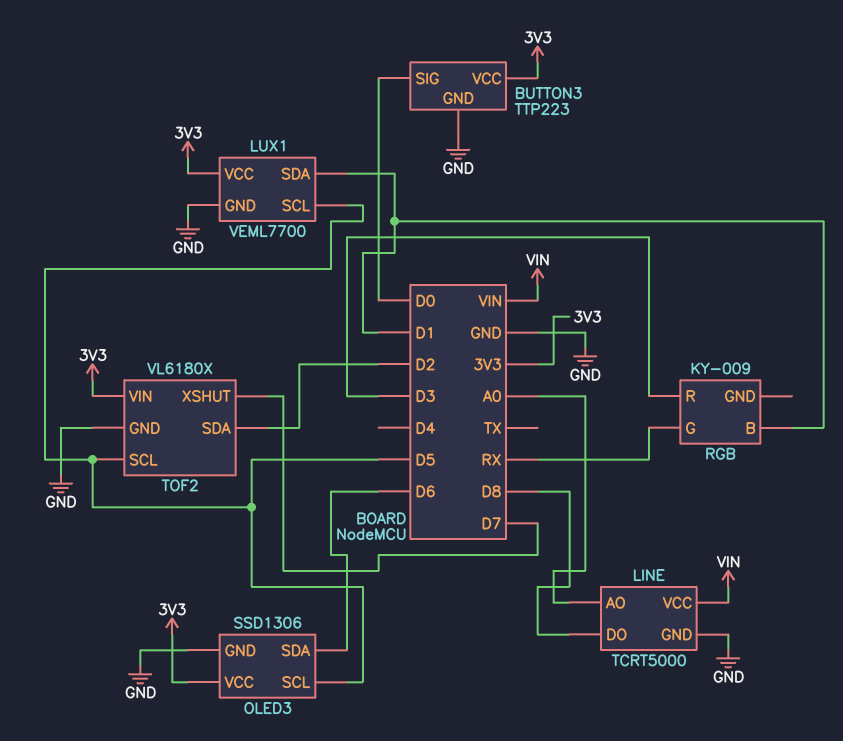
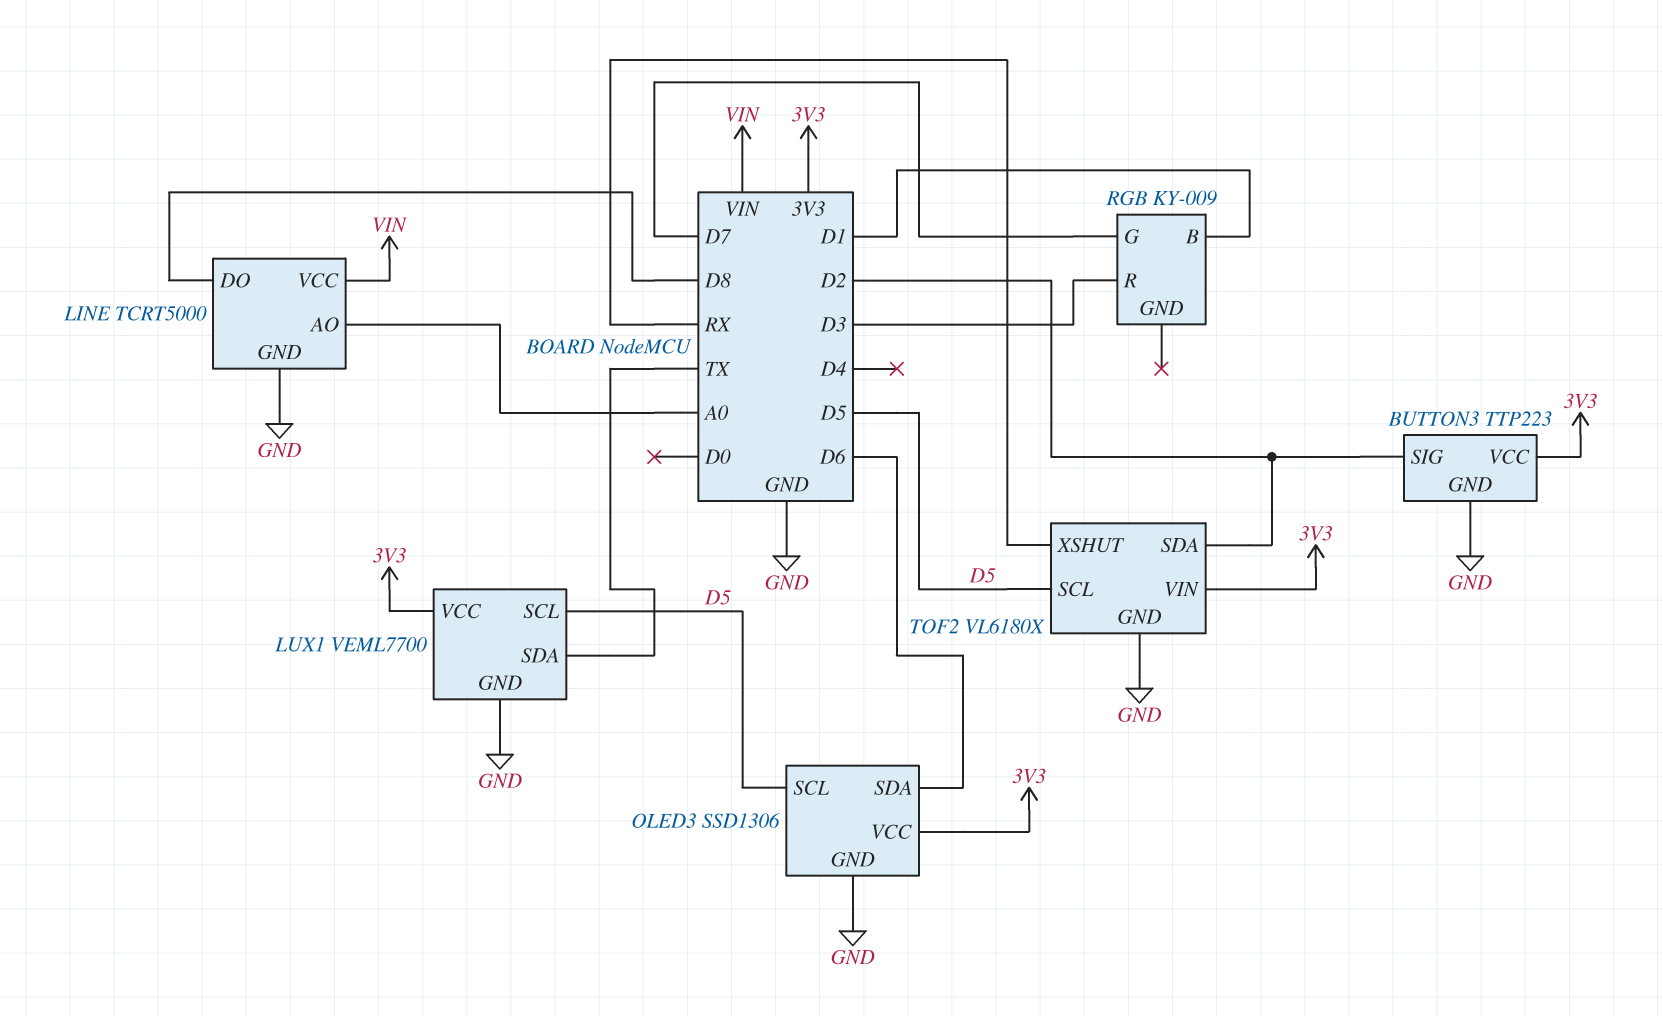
BUTTON3 pin SIG: D0 -> D2
LUX1 pin SDA: D1 -> TX
RGB pin G: RX -> D7
TOF2 pin XSHUT: D7 -> RX

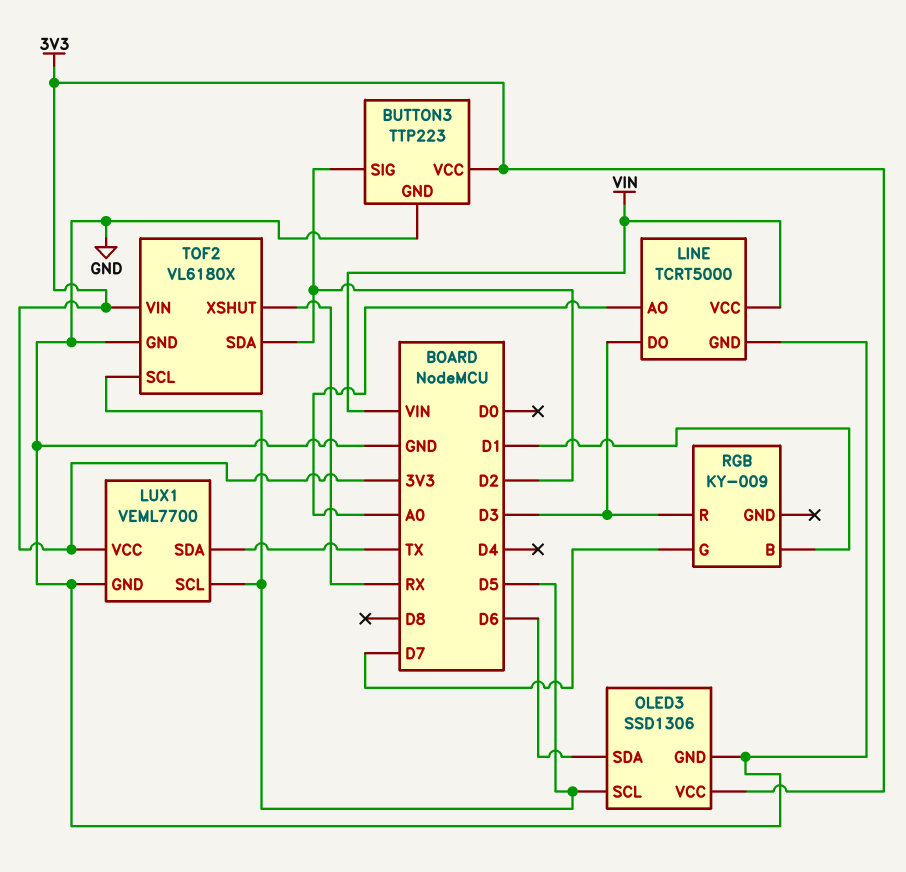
LINE pin DO: D8 -> D3

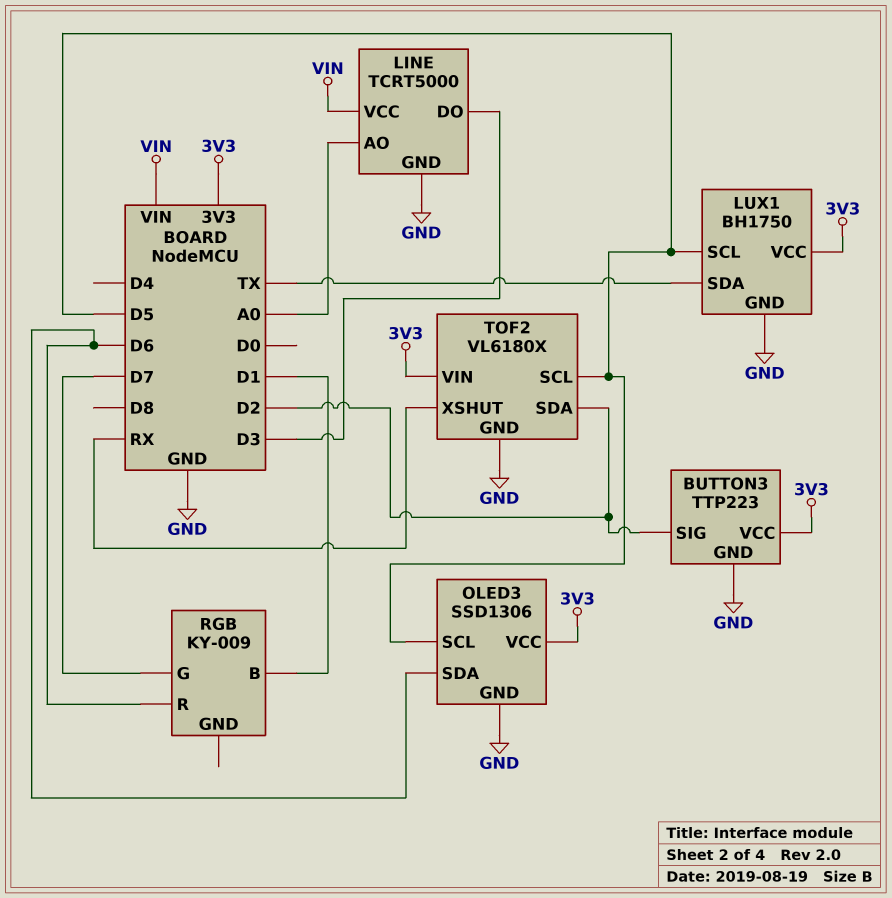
LUX1: VEML7700 -> BH1750
RGB pin R: D3 -> D6

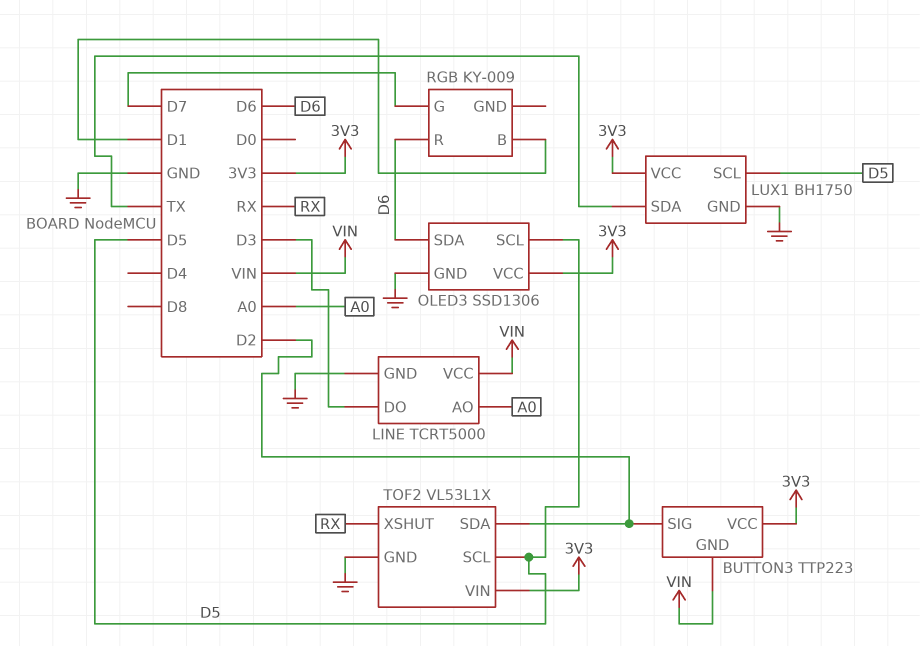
BUTTON3 pin GND: GND -> VIN
TOF2: VL6180X -> VL53L1X

